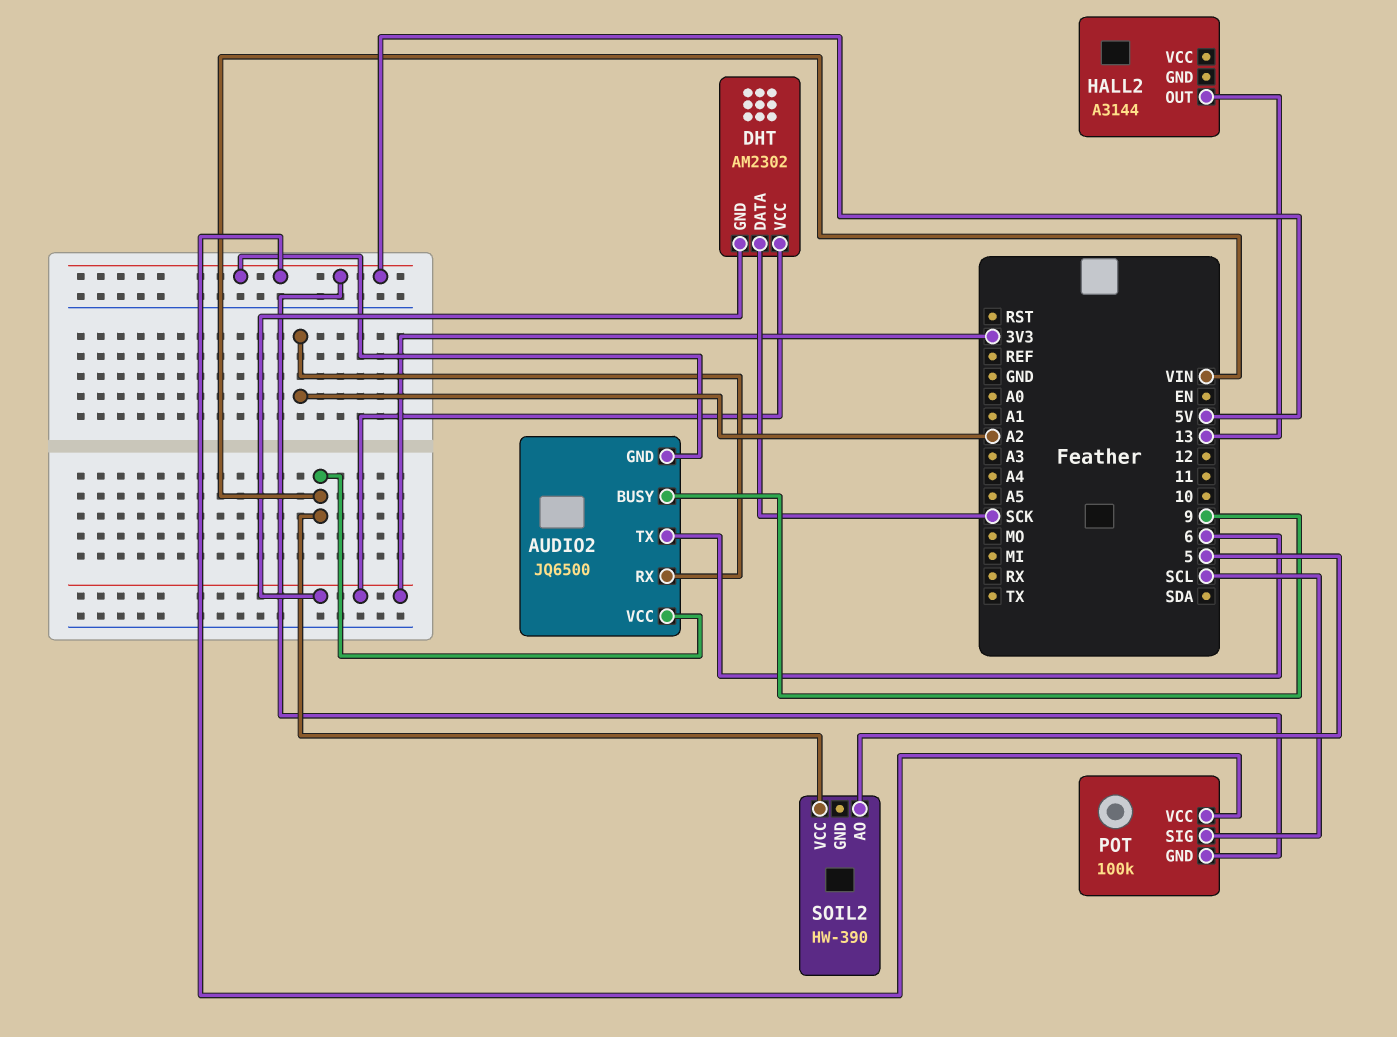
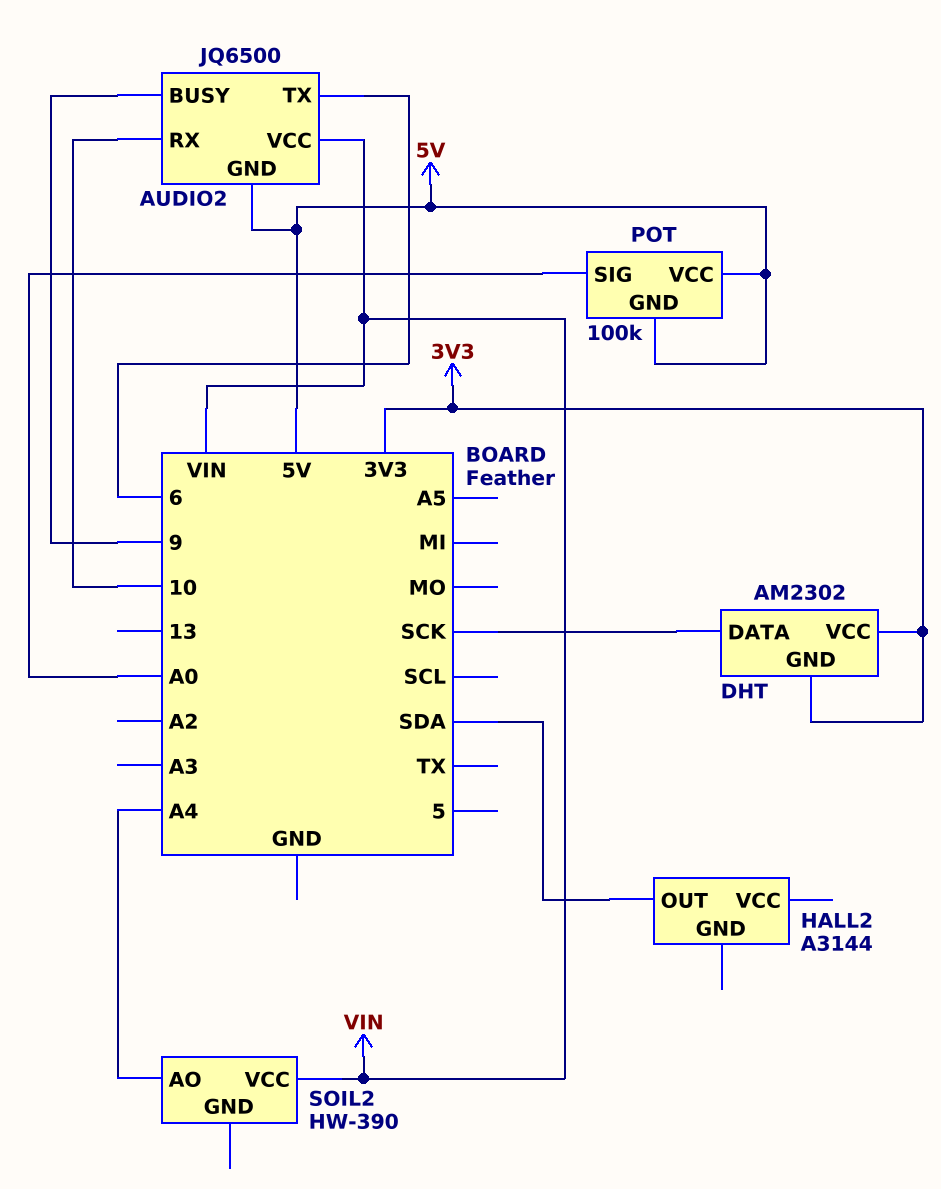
AUDIO2 pin RX: A2 -> 10
HALL2 pin OUT: 13 -> SDA
POT pin SIG: SCL -> A0
SOIL2 pin AO: 5 -> A4

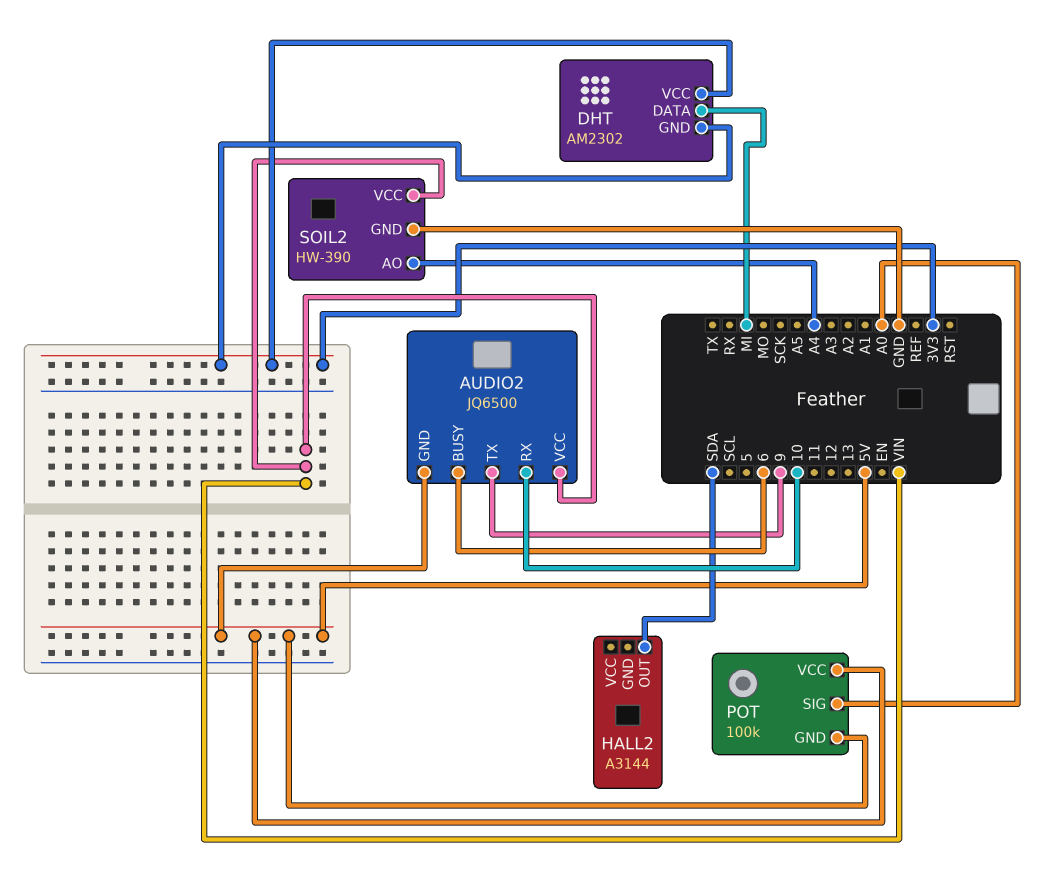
AUDIO2 pin BUSY: 9 -> 6
AUDIO2 pin TX: 6 -> 9
DHT pin DATA: SCK -> MI
SOIL2 pin GND: none -> GND

